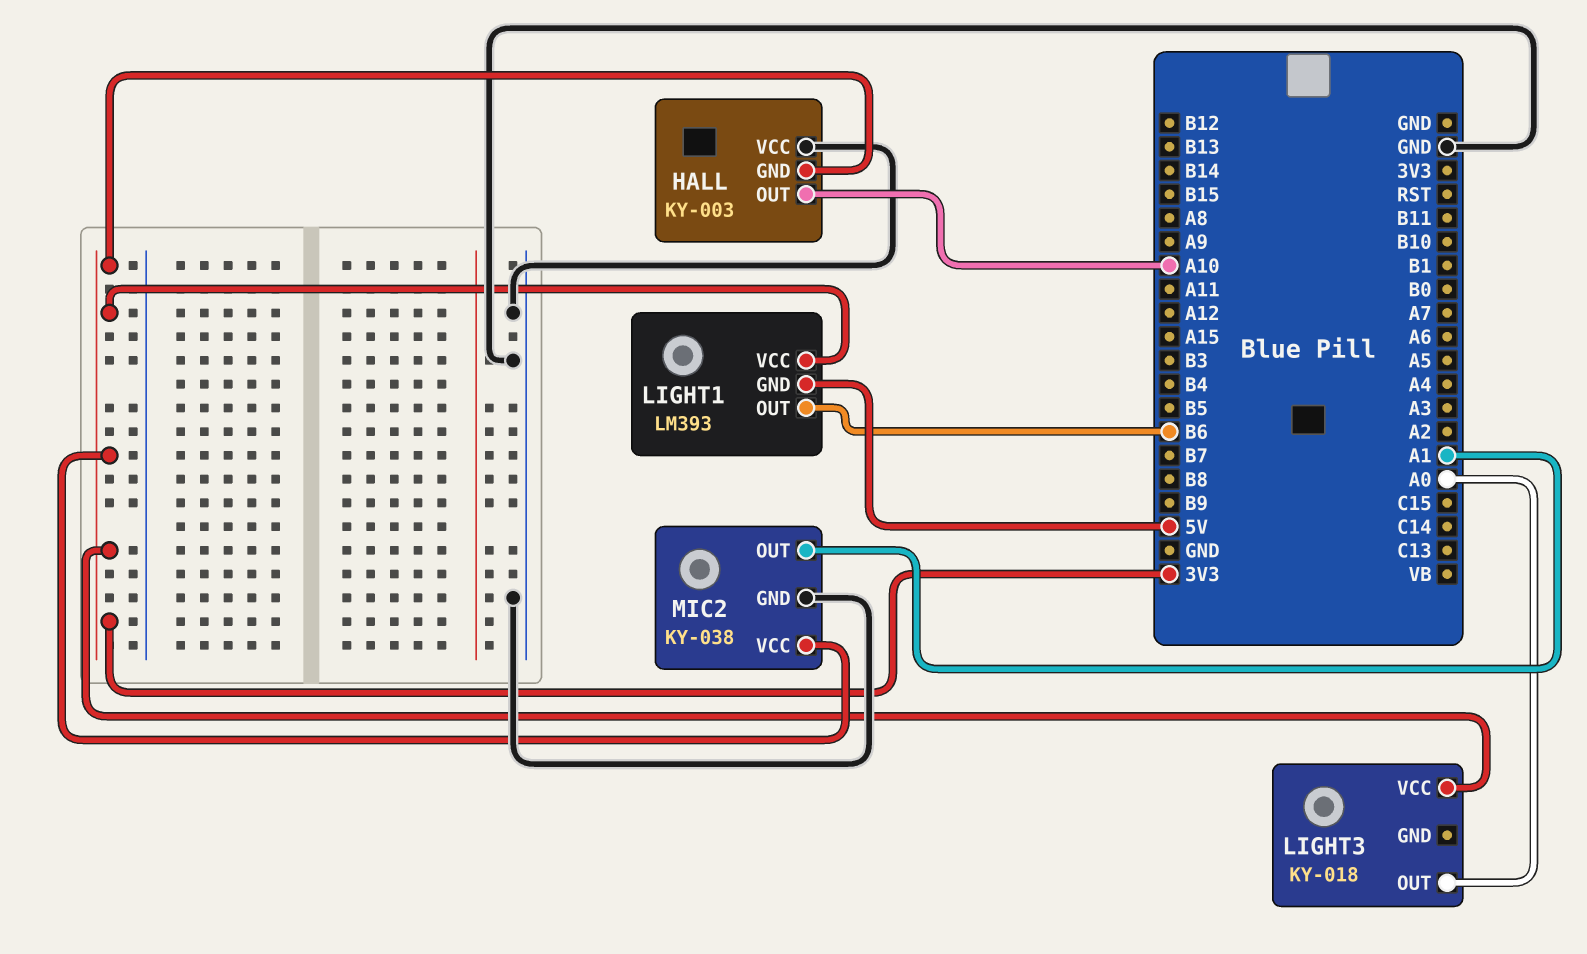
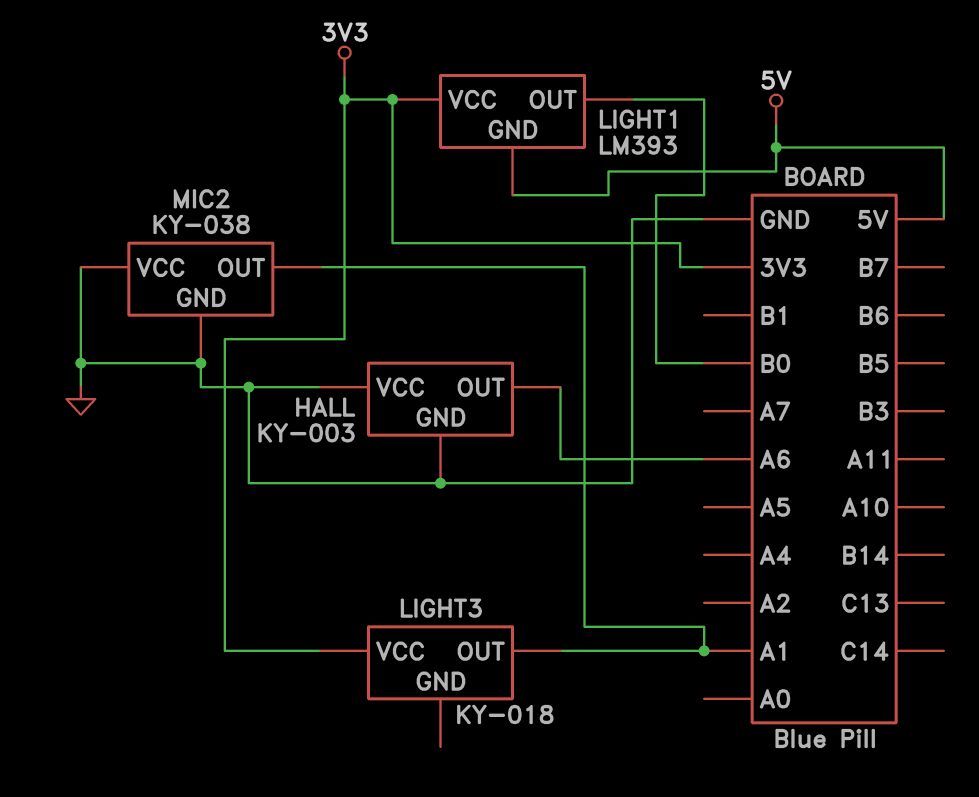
HALL pin GND: 3V3 -> GND
HALL pin OUT: A10 -> A6
LIGHT1 pin OUT: B6 -> B0
LIGHT3 pin OUT: A0 -> A1
MIC2 pin VCC: 3V3 -> GND

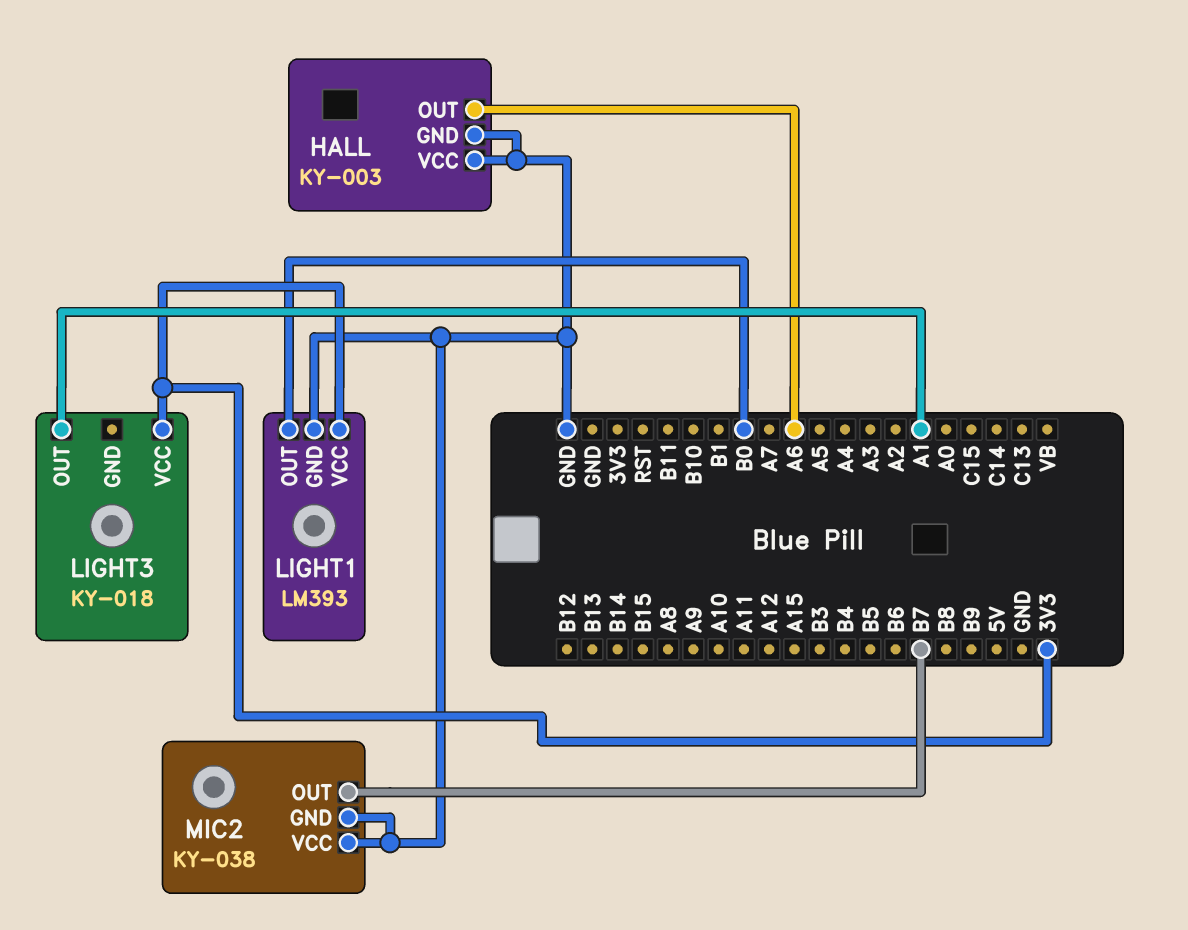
LIGHT1 pin GND: 5V -> GND
MIC2 pin OUT: A1 -> B7

